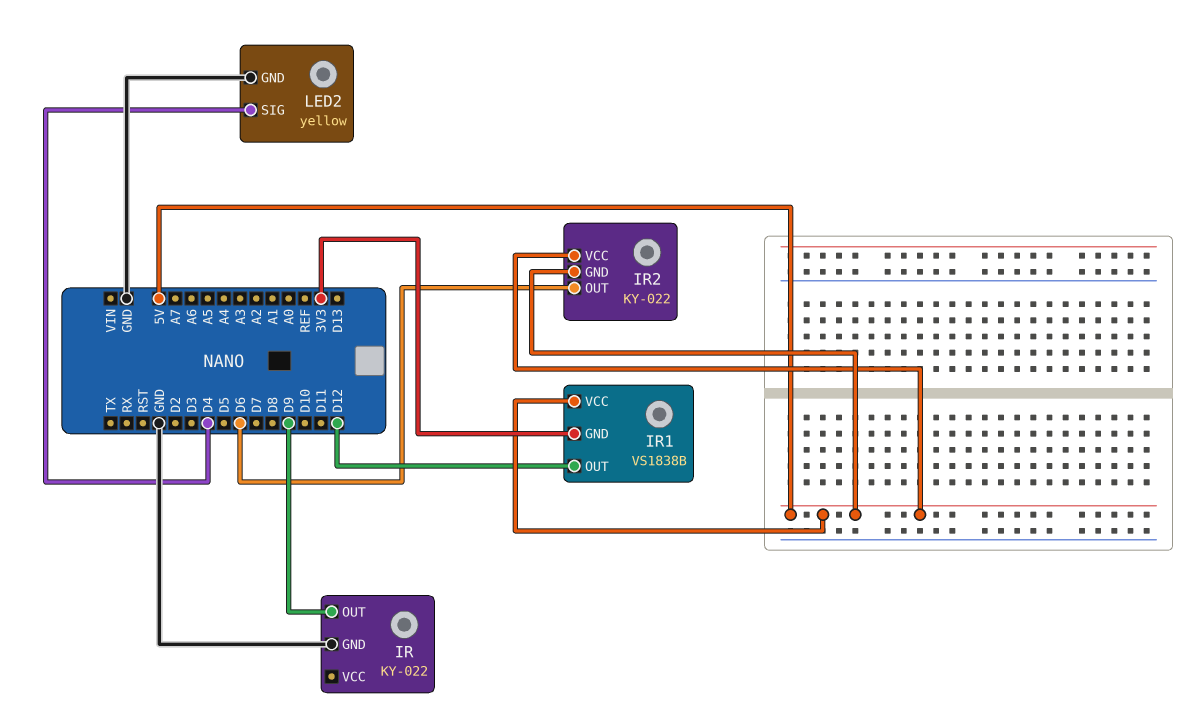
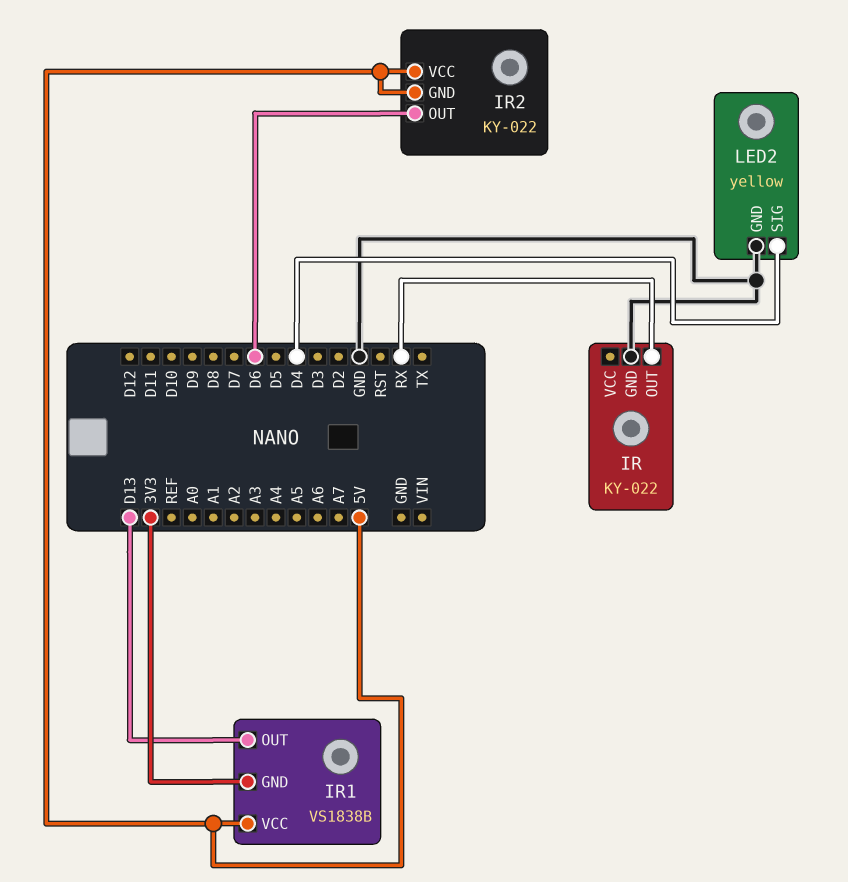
IR pin OUT: D9 -> RX
IR1 pin OUT: D12 -> D13

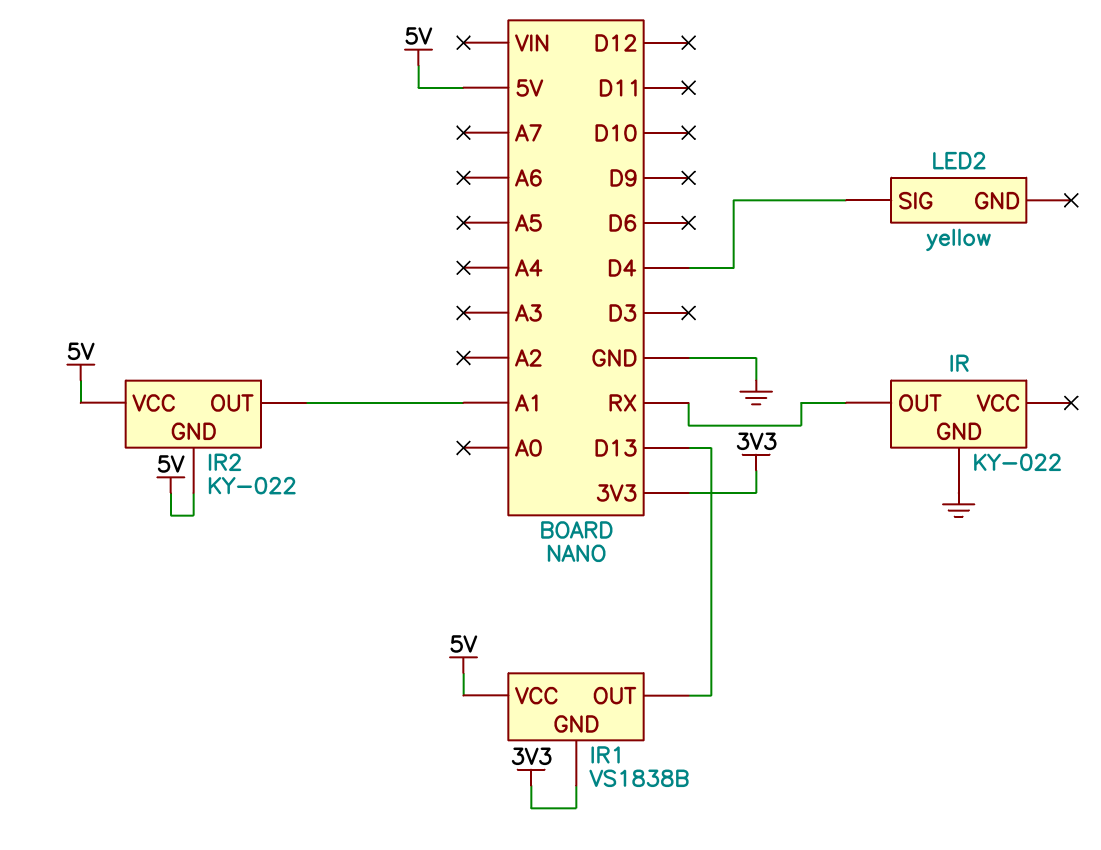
IR2 pin OUT: D6 -> A1
LED2 pin GND: GND -> none

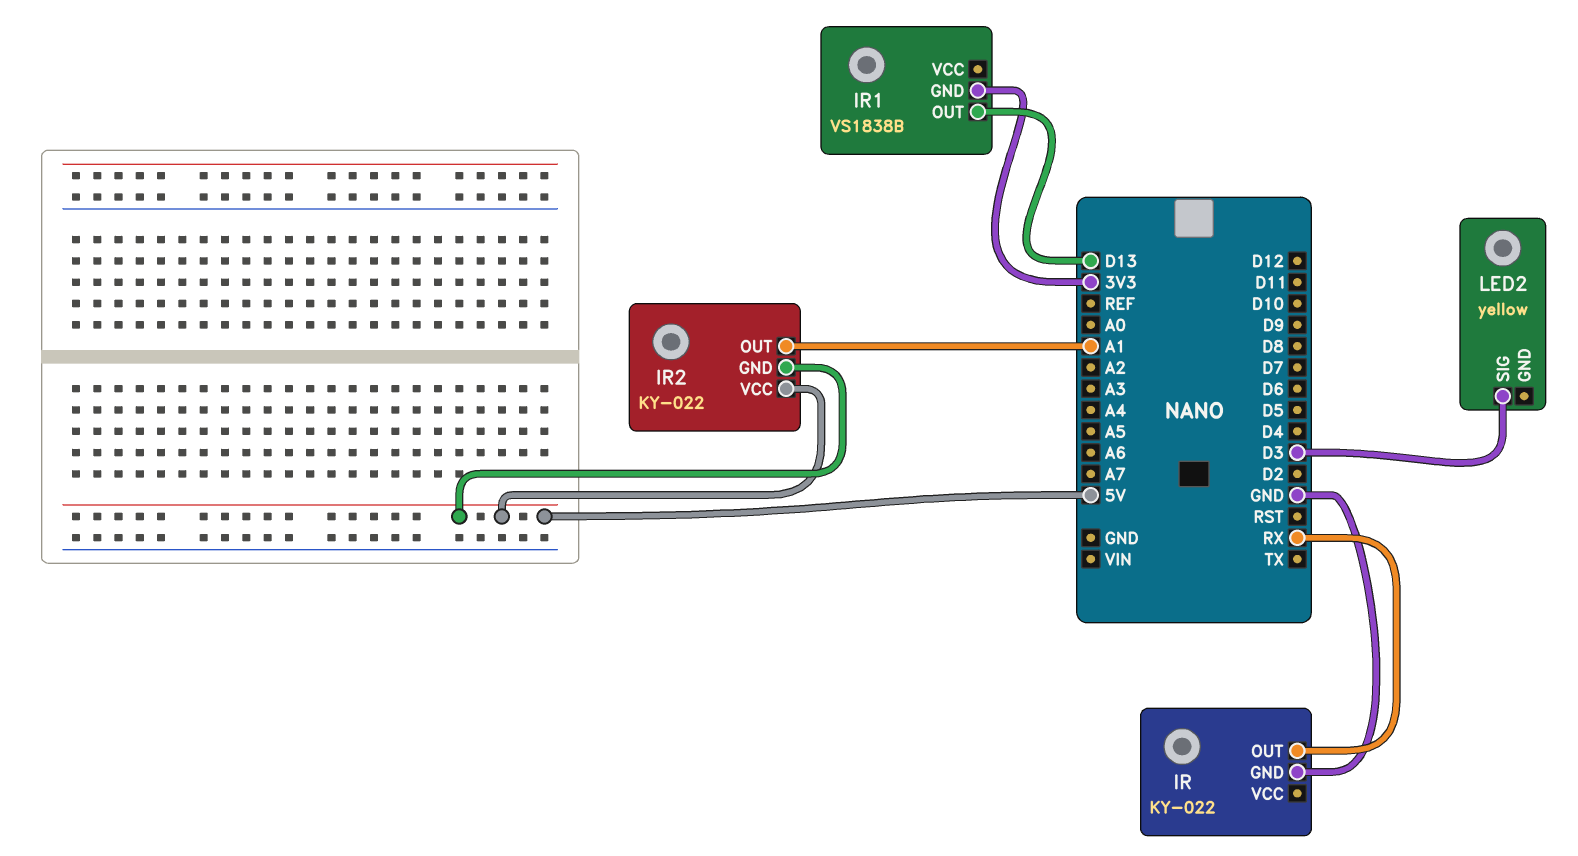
IR1 pin VCC: 5V -> none
LED2 pin SIG: D4 -> D3

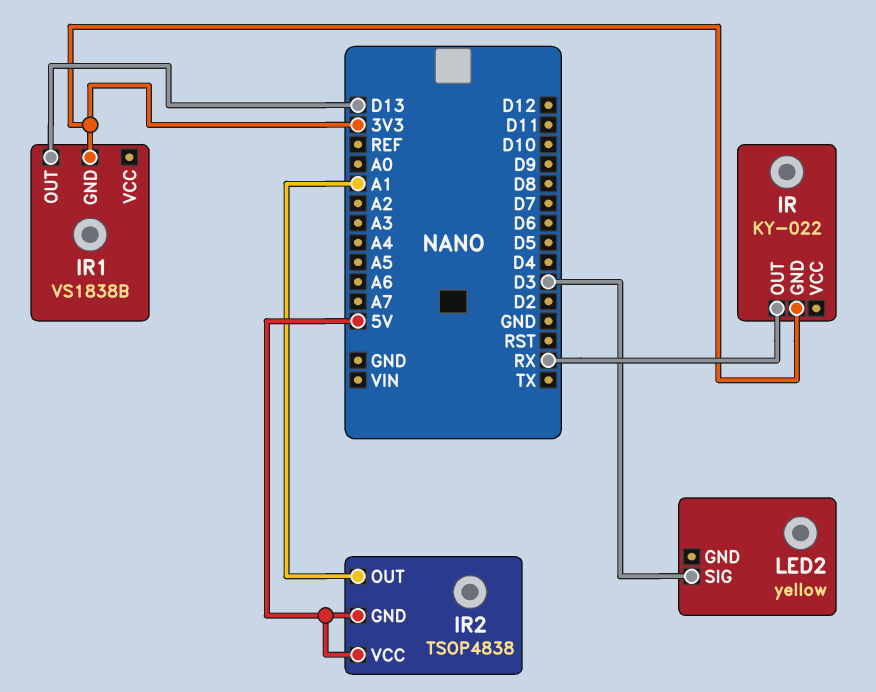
IR pin GND: GND -> 3V3
IR2: KY-022 -> TSOP4838

